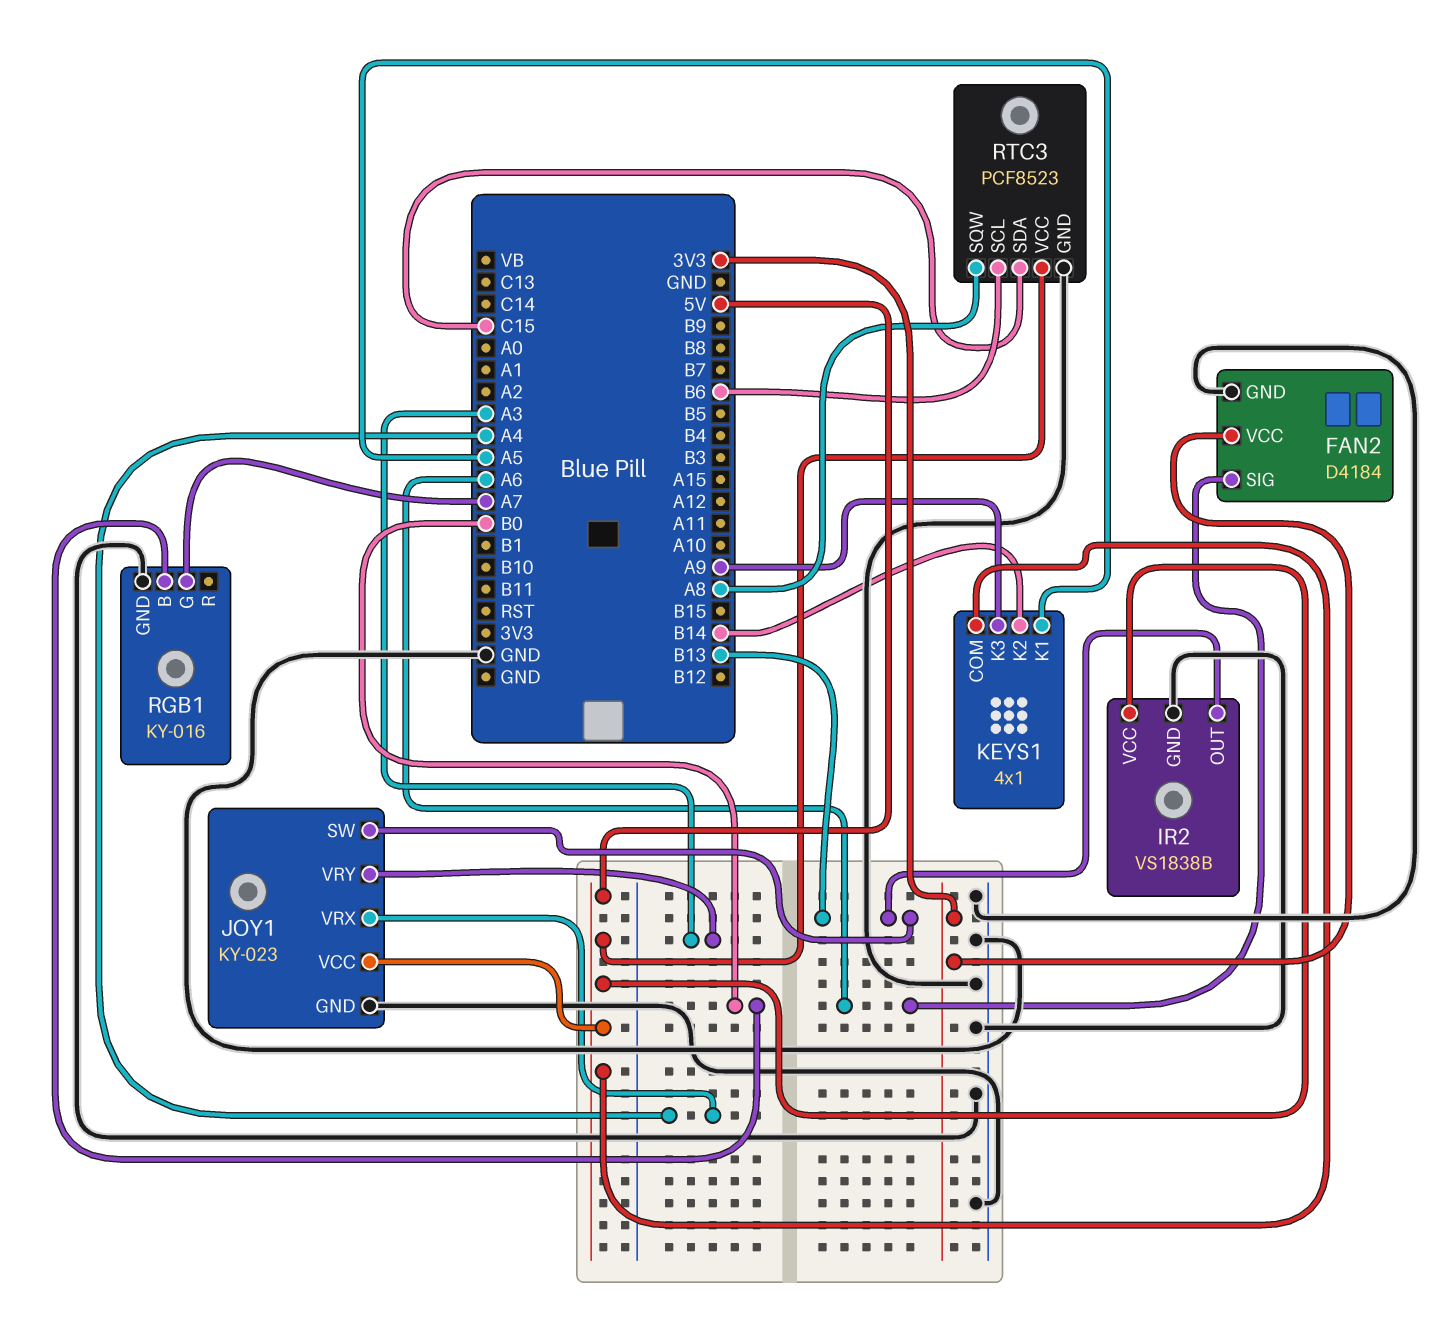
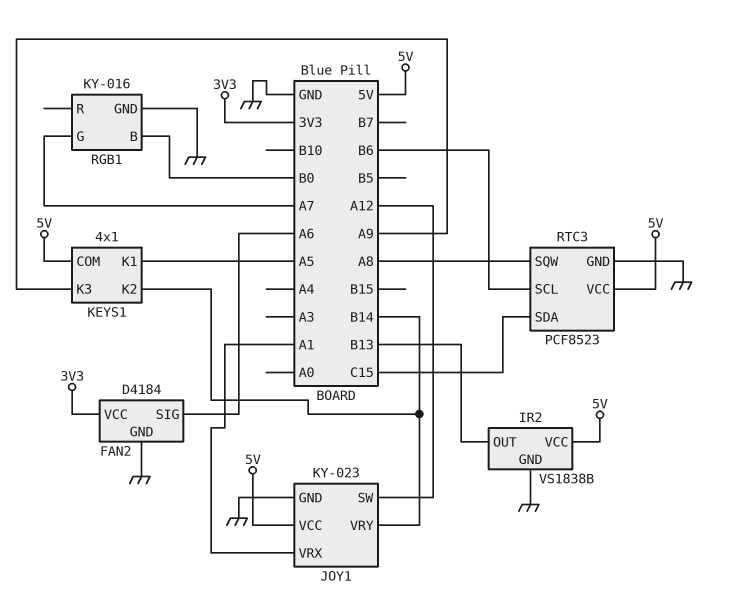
JOY1 pin SW: B13 -> A12
JOY1 pin VRX: A4 -> A1
JOY1 pin VRY: A3 -> B14

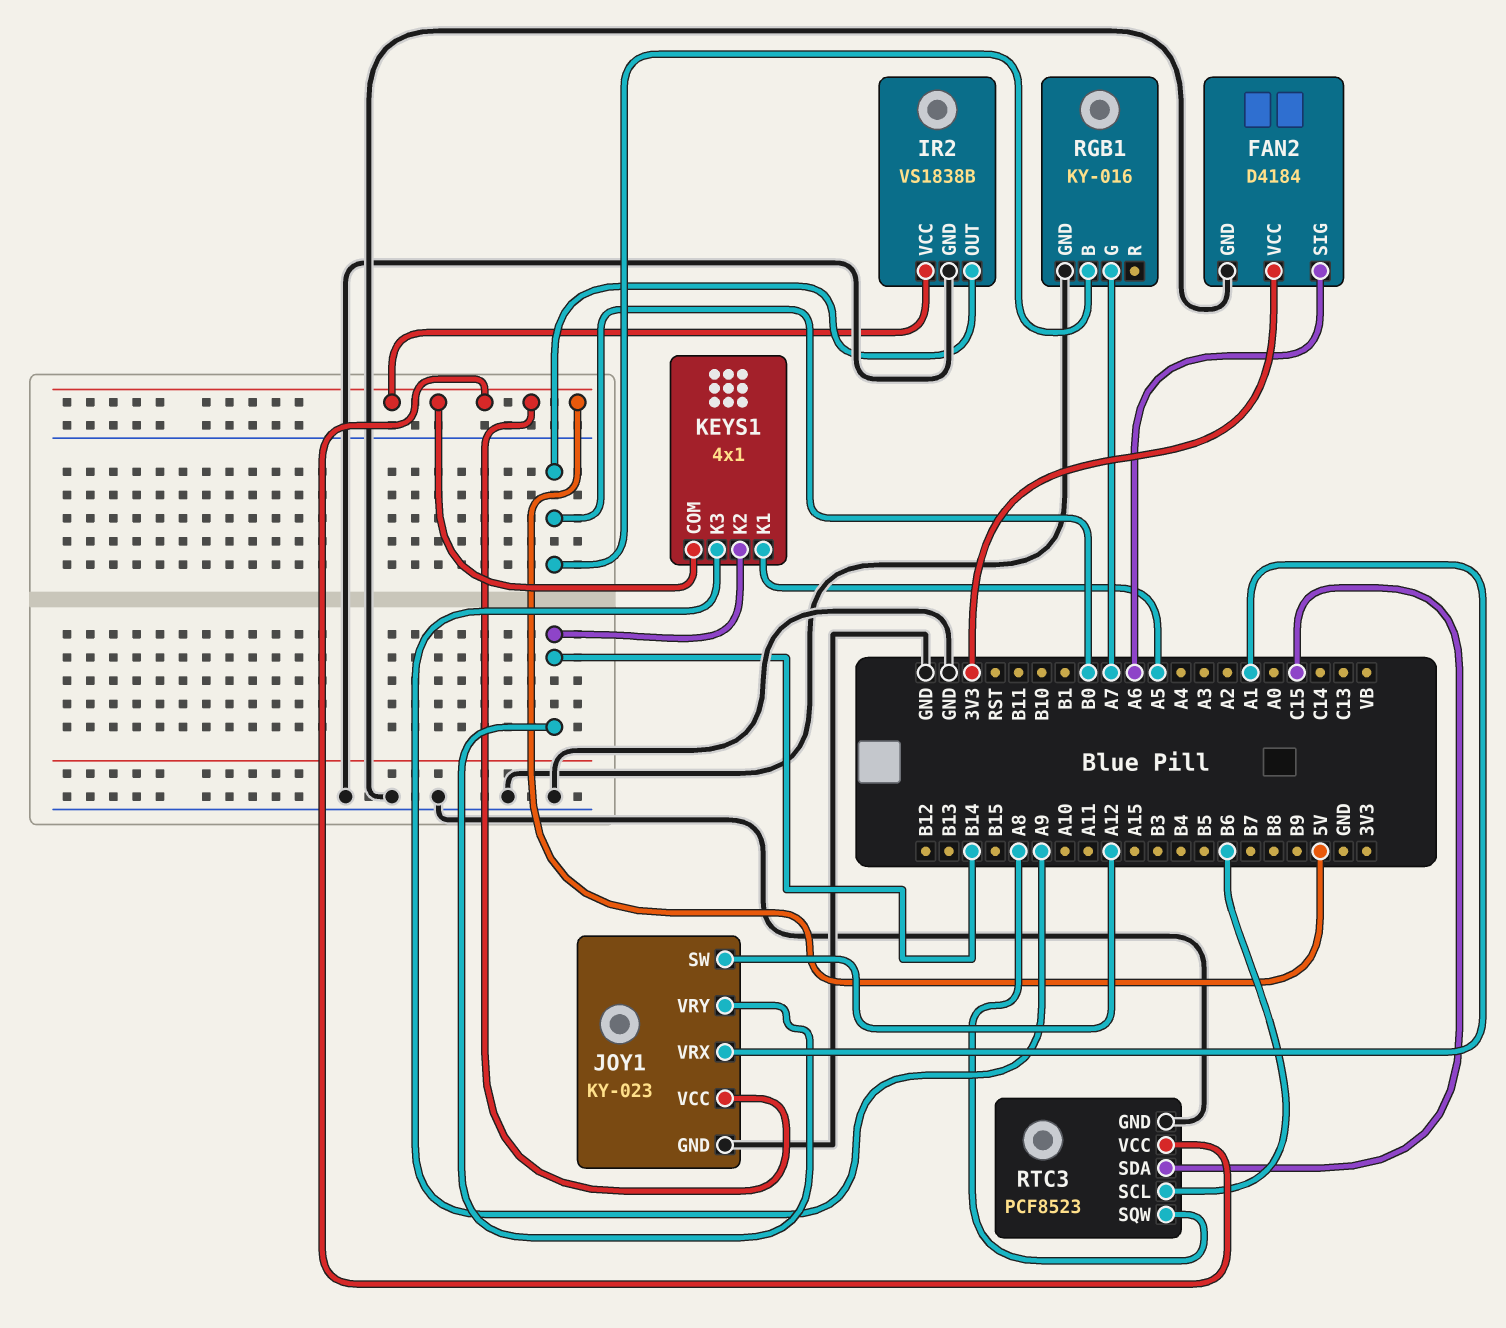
IR2 pin OUT: B13 -> B0

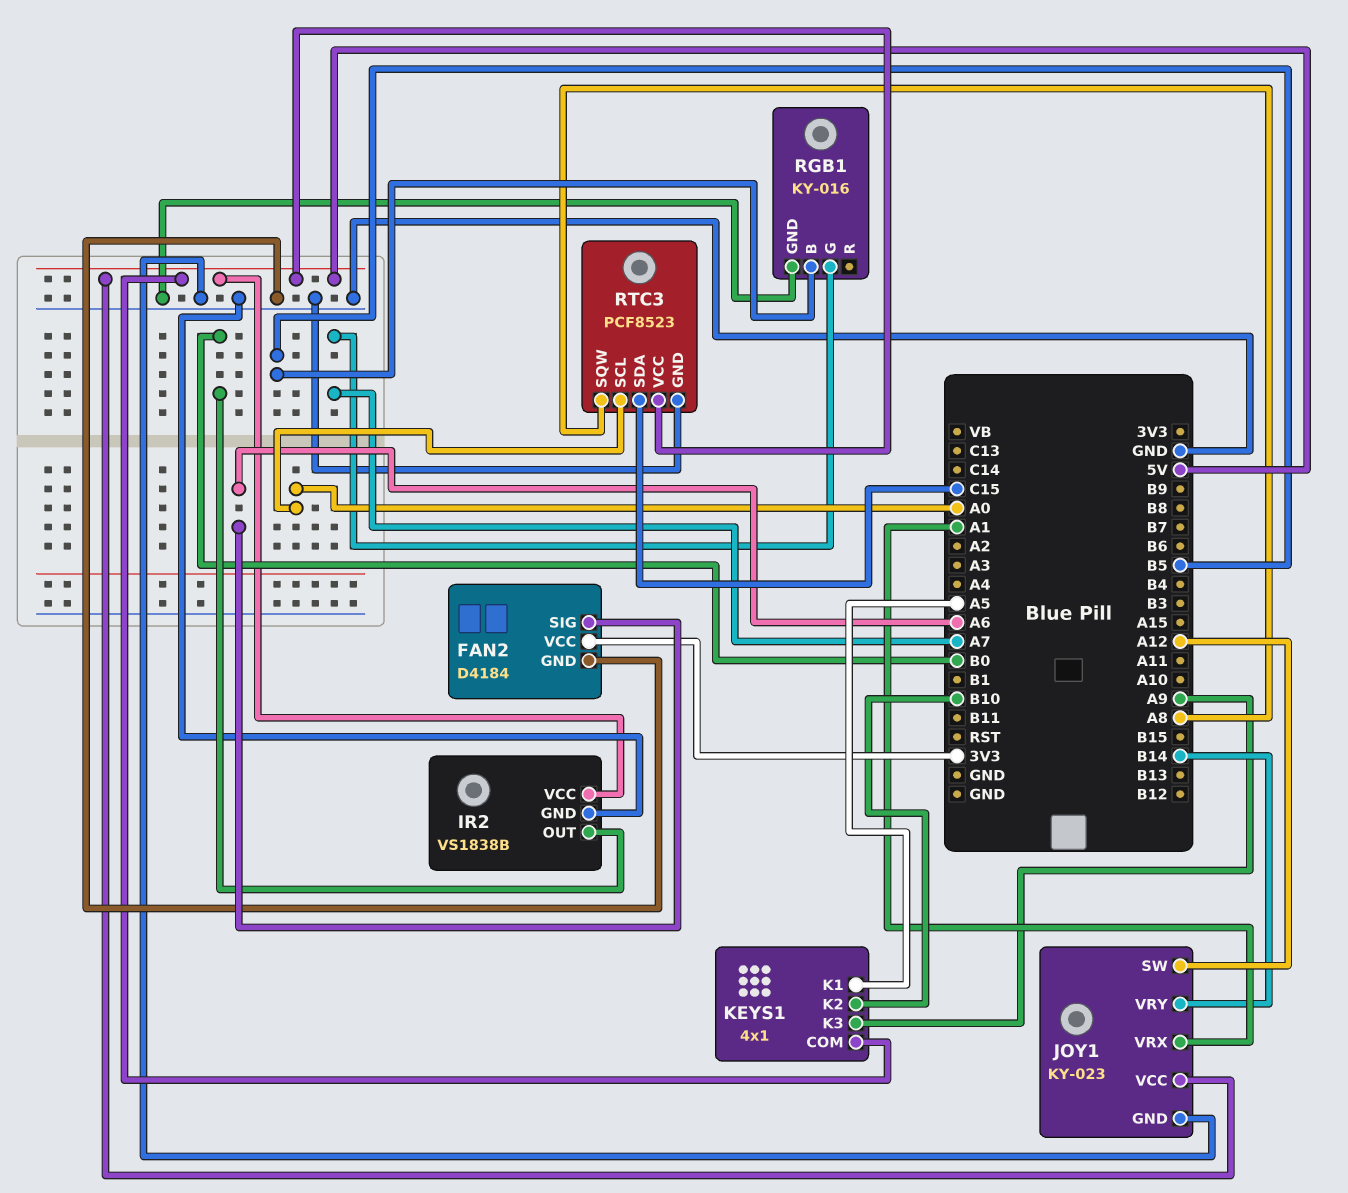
KEYS1 pin K2: B14 -> B10
RGB1 pin B: B0 -> B5
RTC3 pin SCL: B6 -> A0

